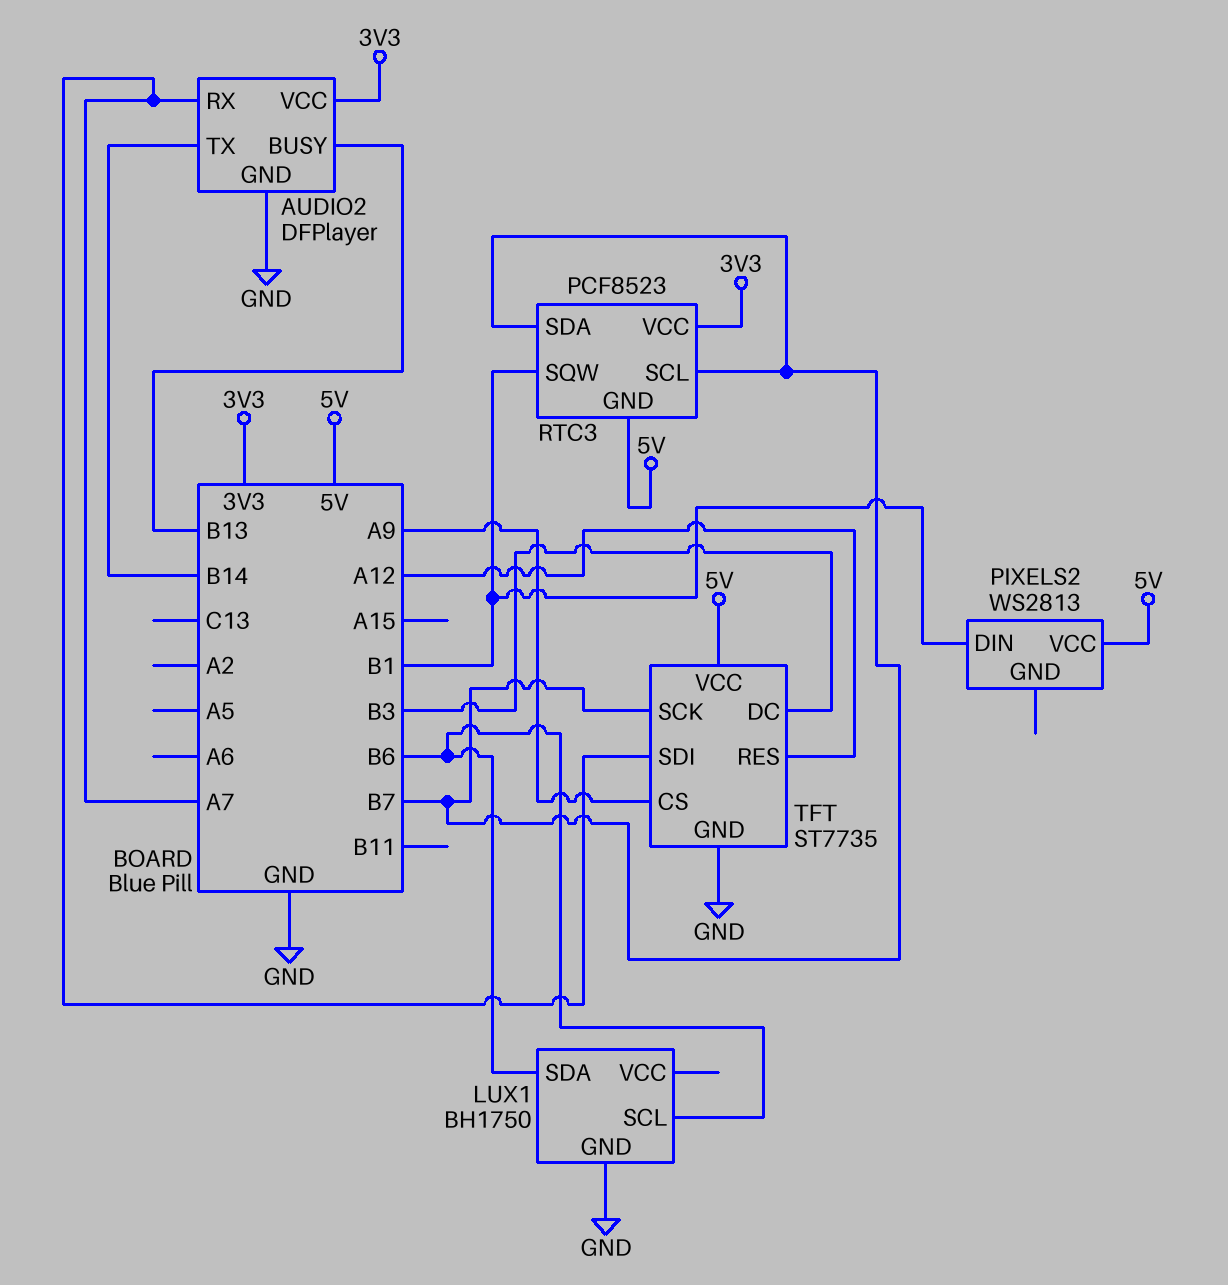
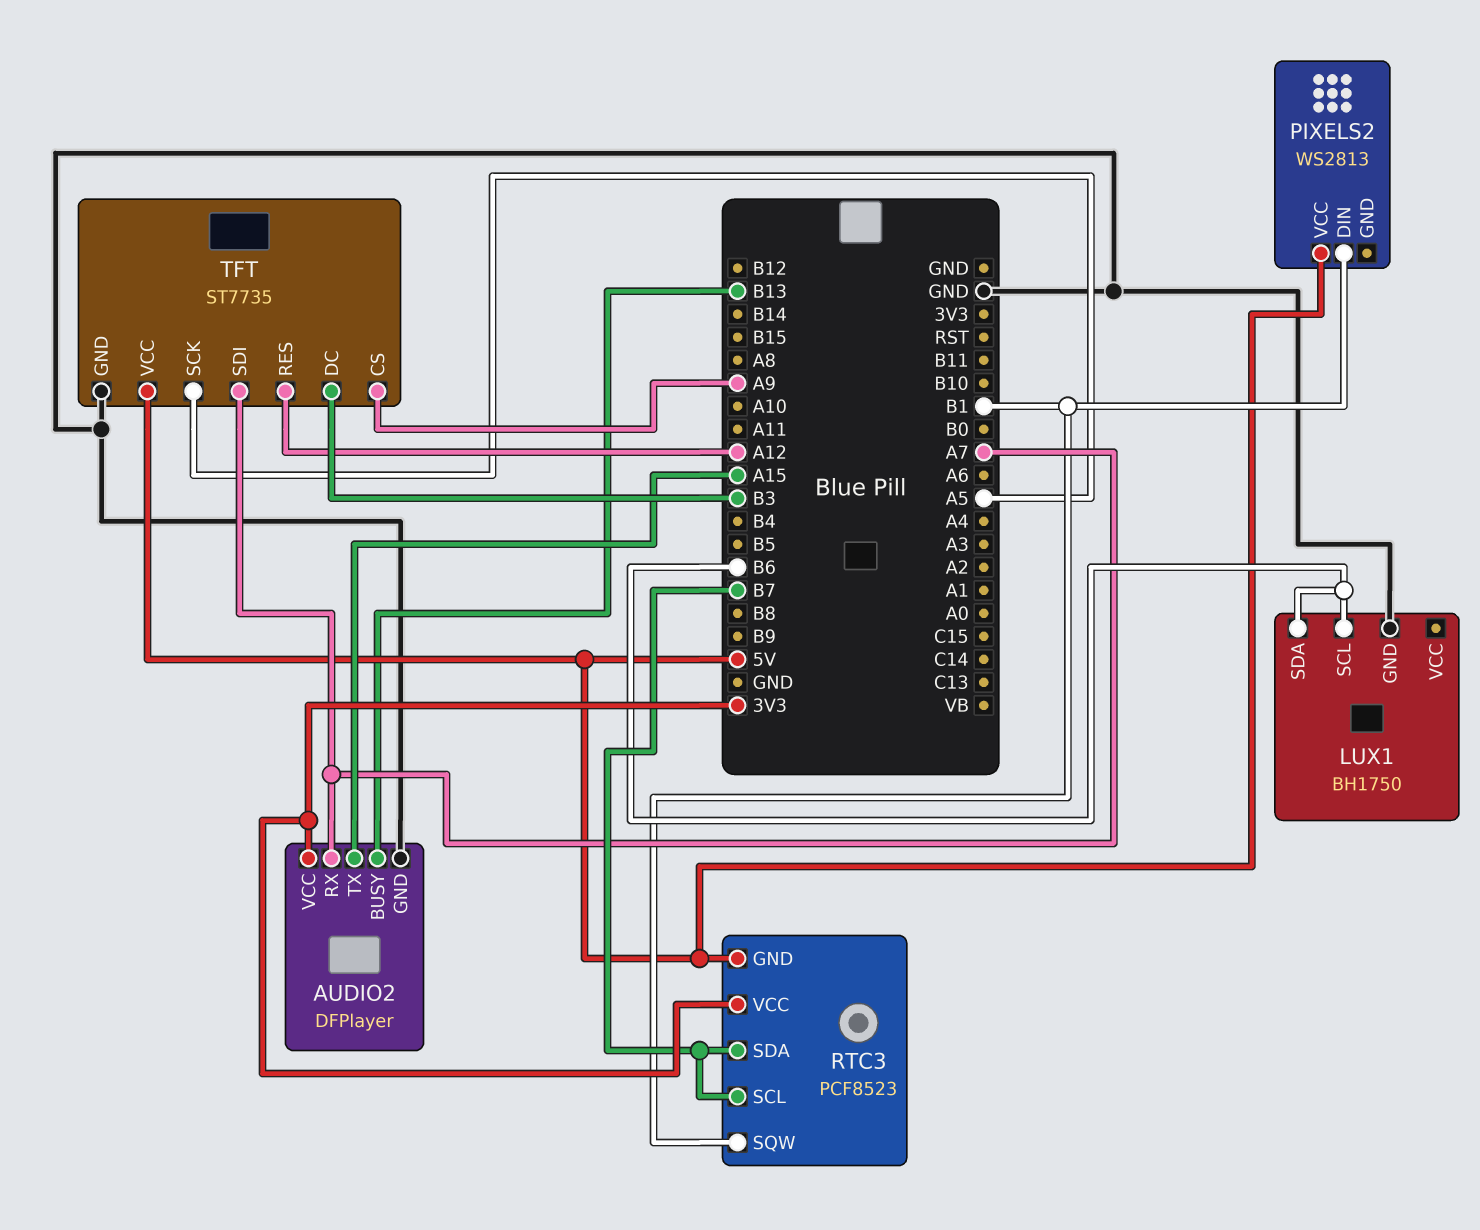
AUDIO2 pin TX: B14 -> A15
TFT pin SCK: B7 -> A5

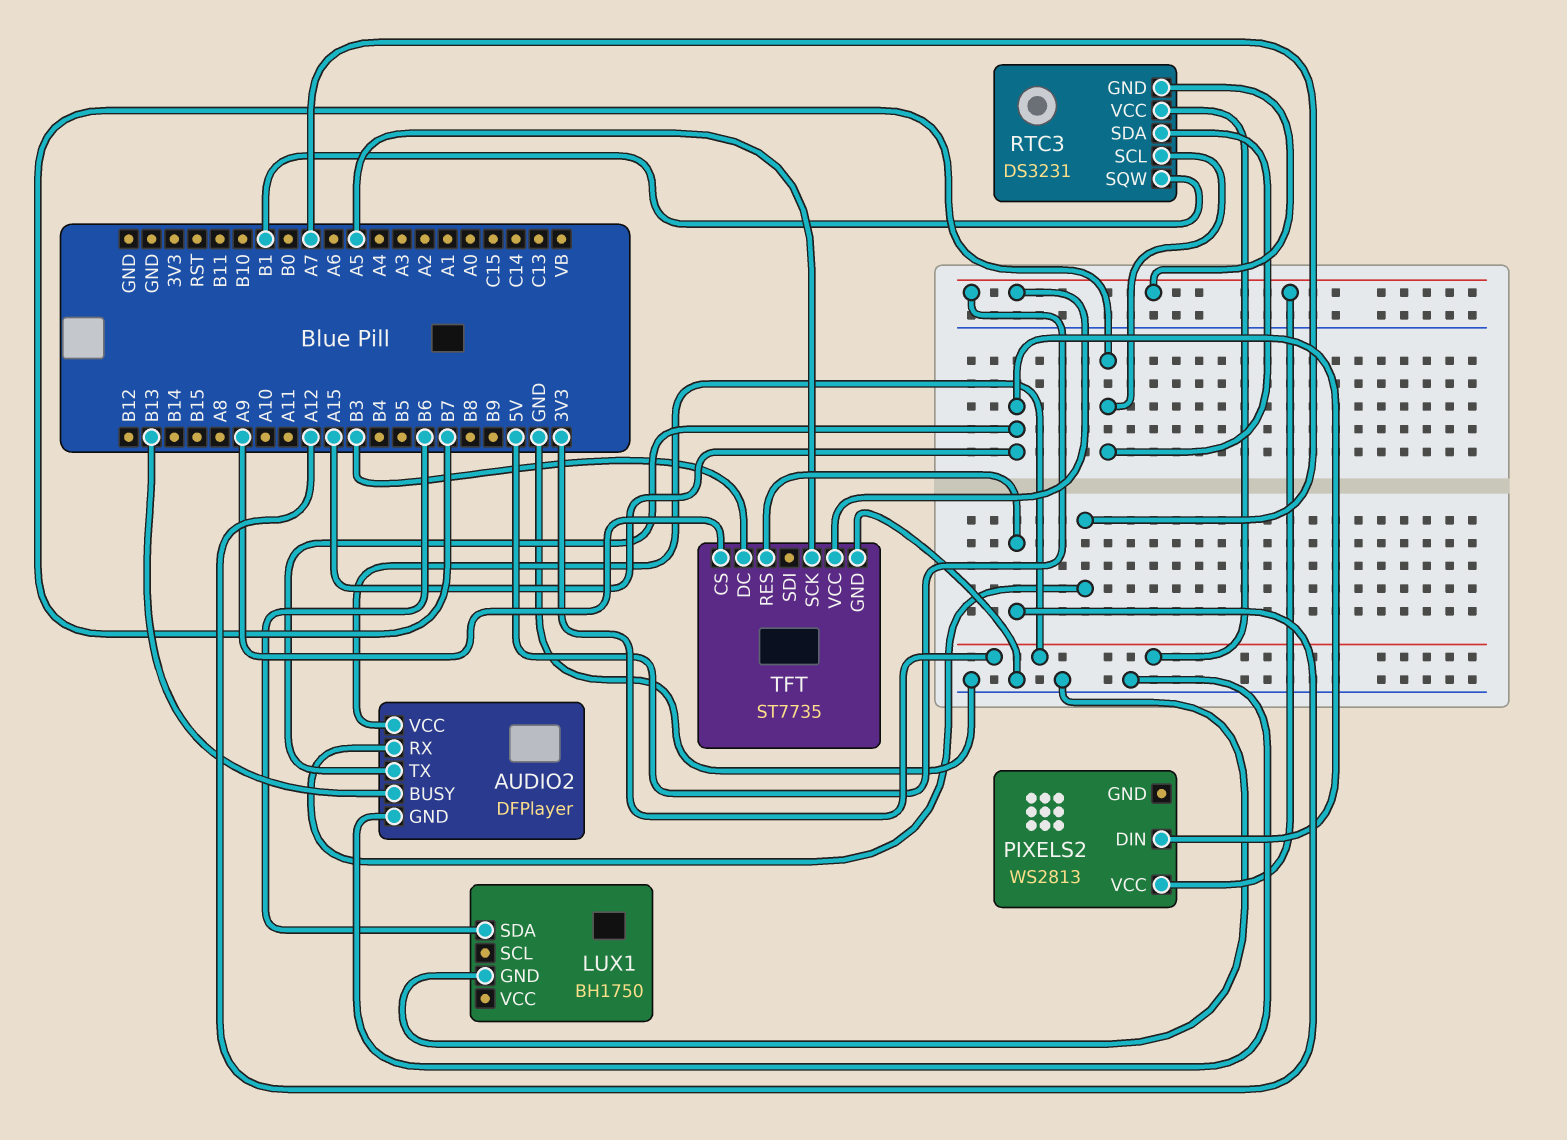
LUX1 pin SCL: B6 -> none
PIXELS2 pin DIN: B1 -> A15
RTC3: PCF8523 -> DS3231
TFT pin SDI: A7 -> none

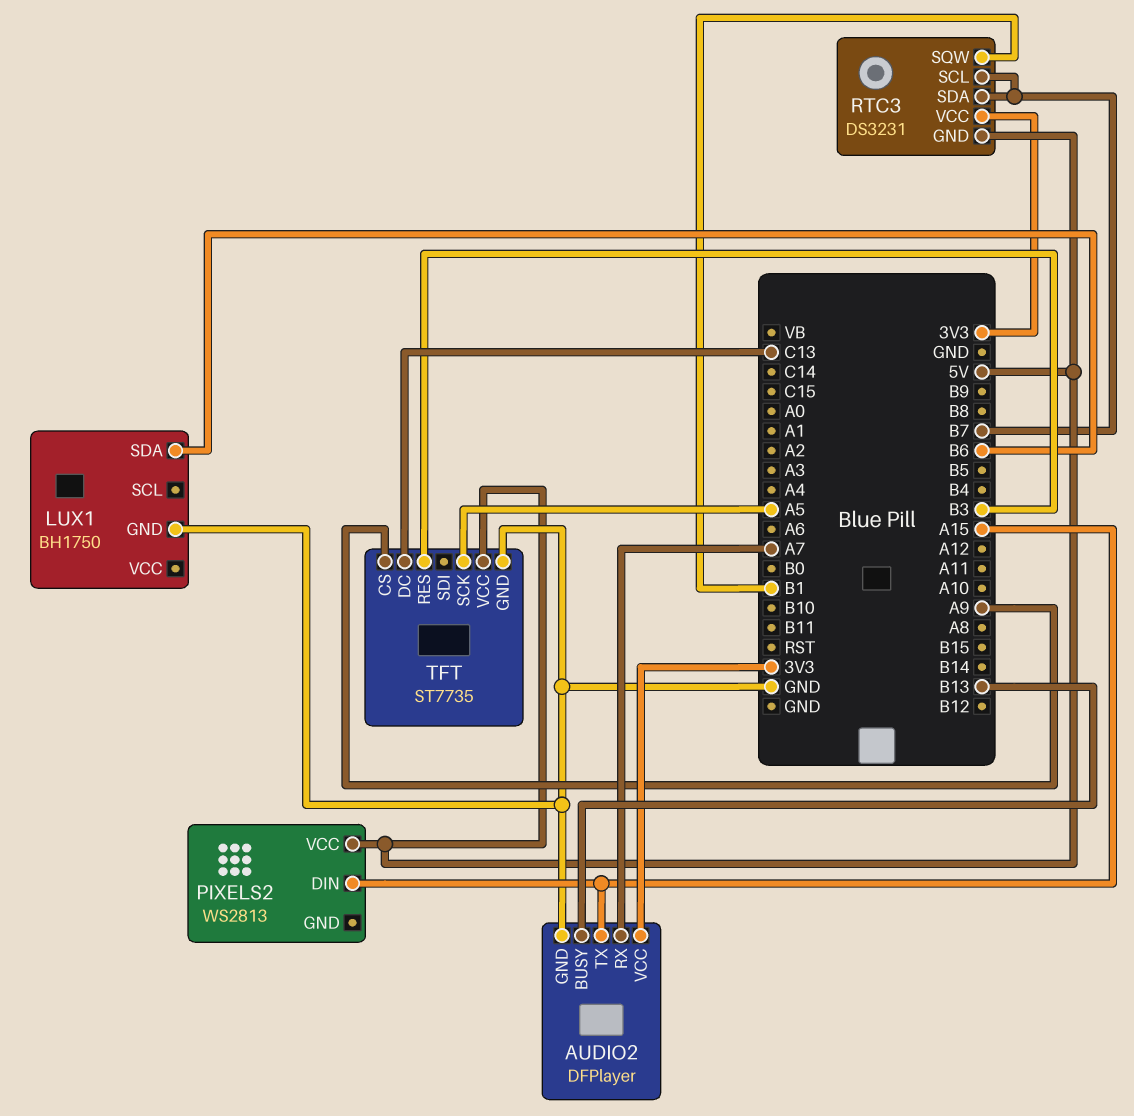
TFT pin DC: B3 -> C13
TFT pin RES: A12 -> B3

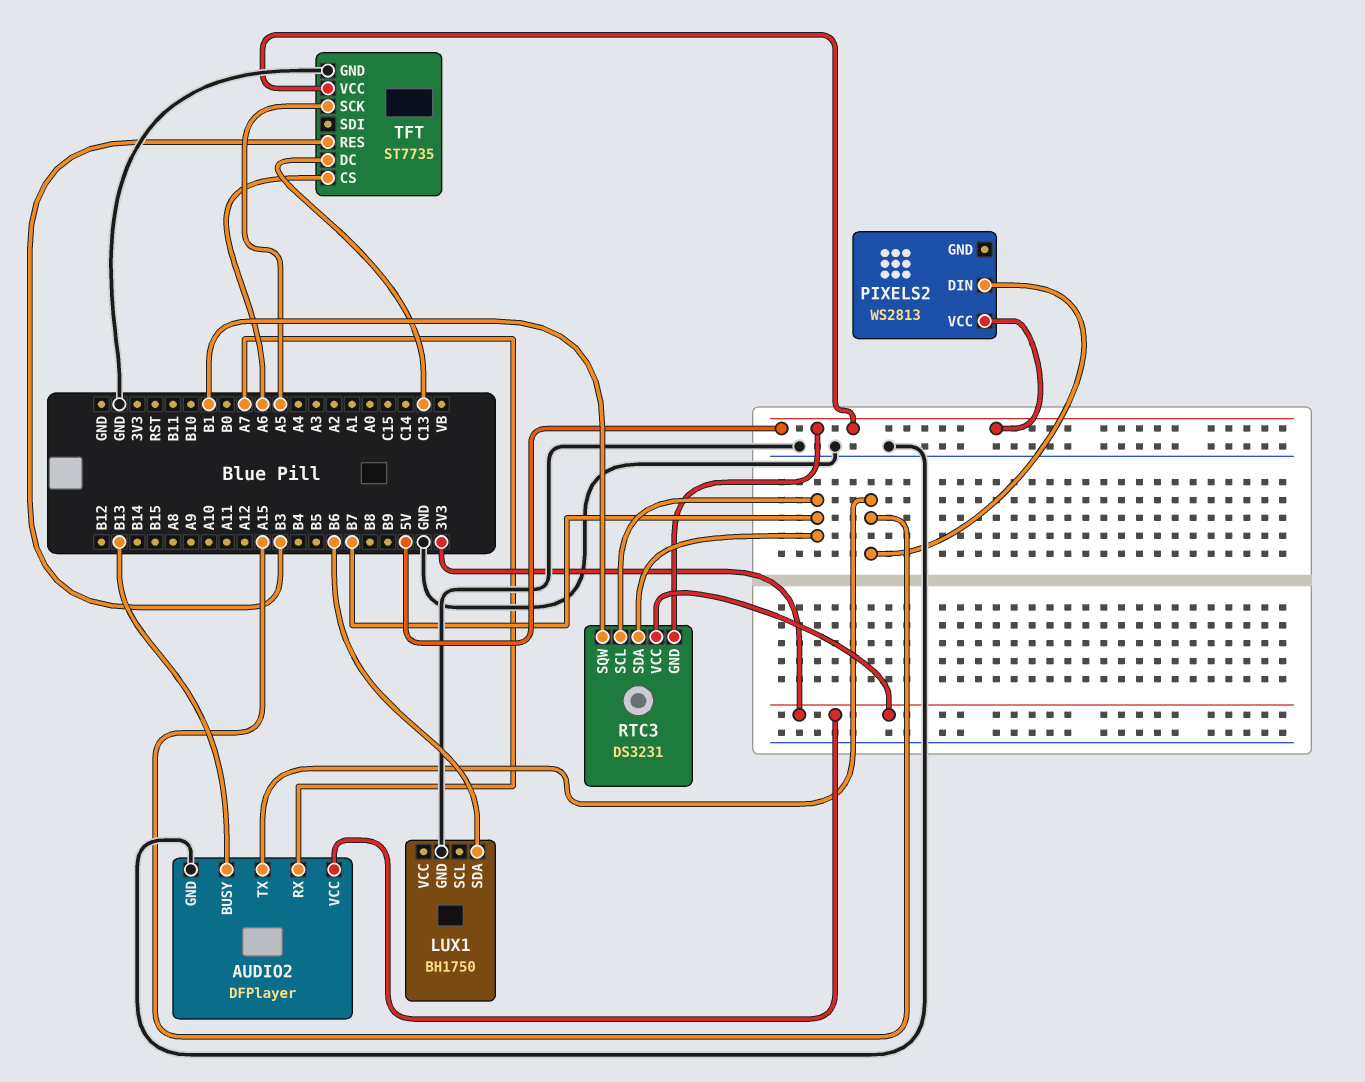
TFT pin CS: A9 -> A6

